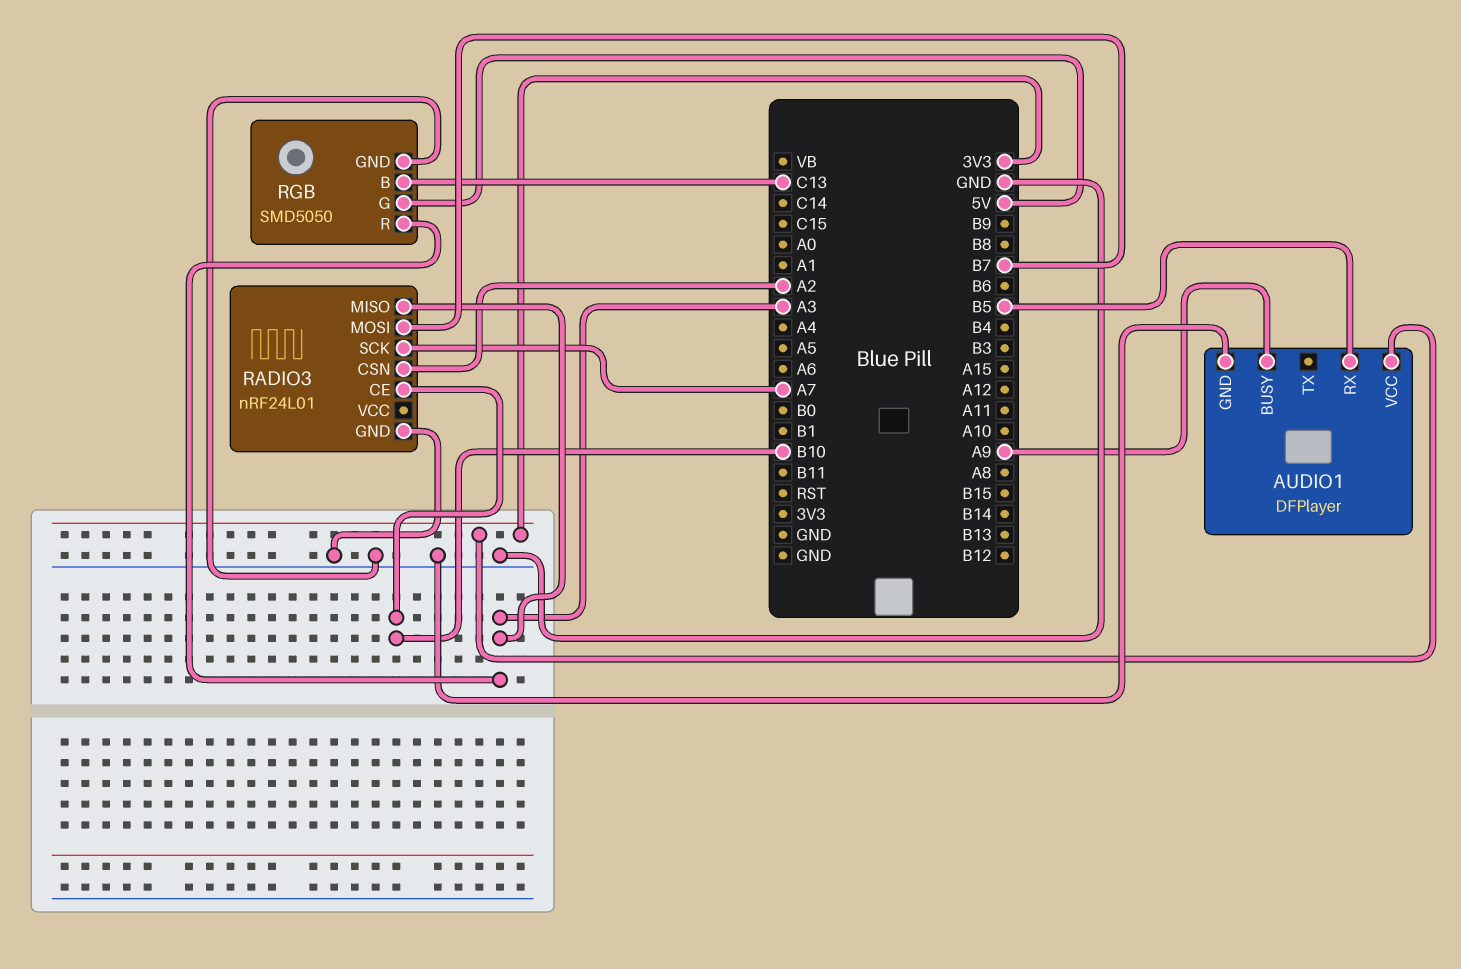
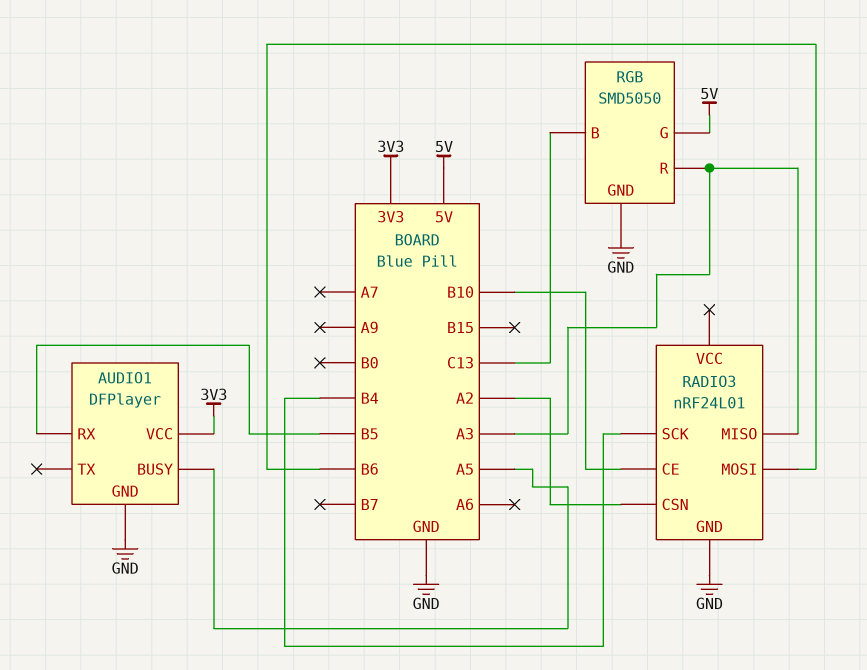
AUDIO1 pin BUSY: A9 -> A5
RADIO3 pin MOSI: B7 -> B6
RADIO3 pin SCK: A7 -> B4

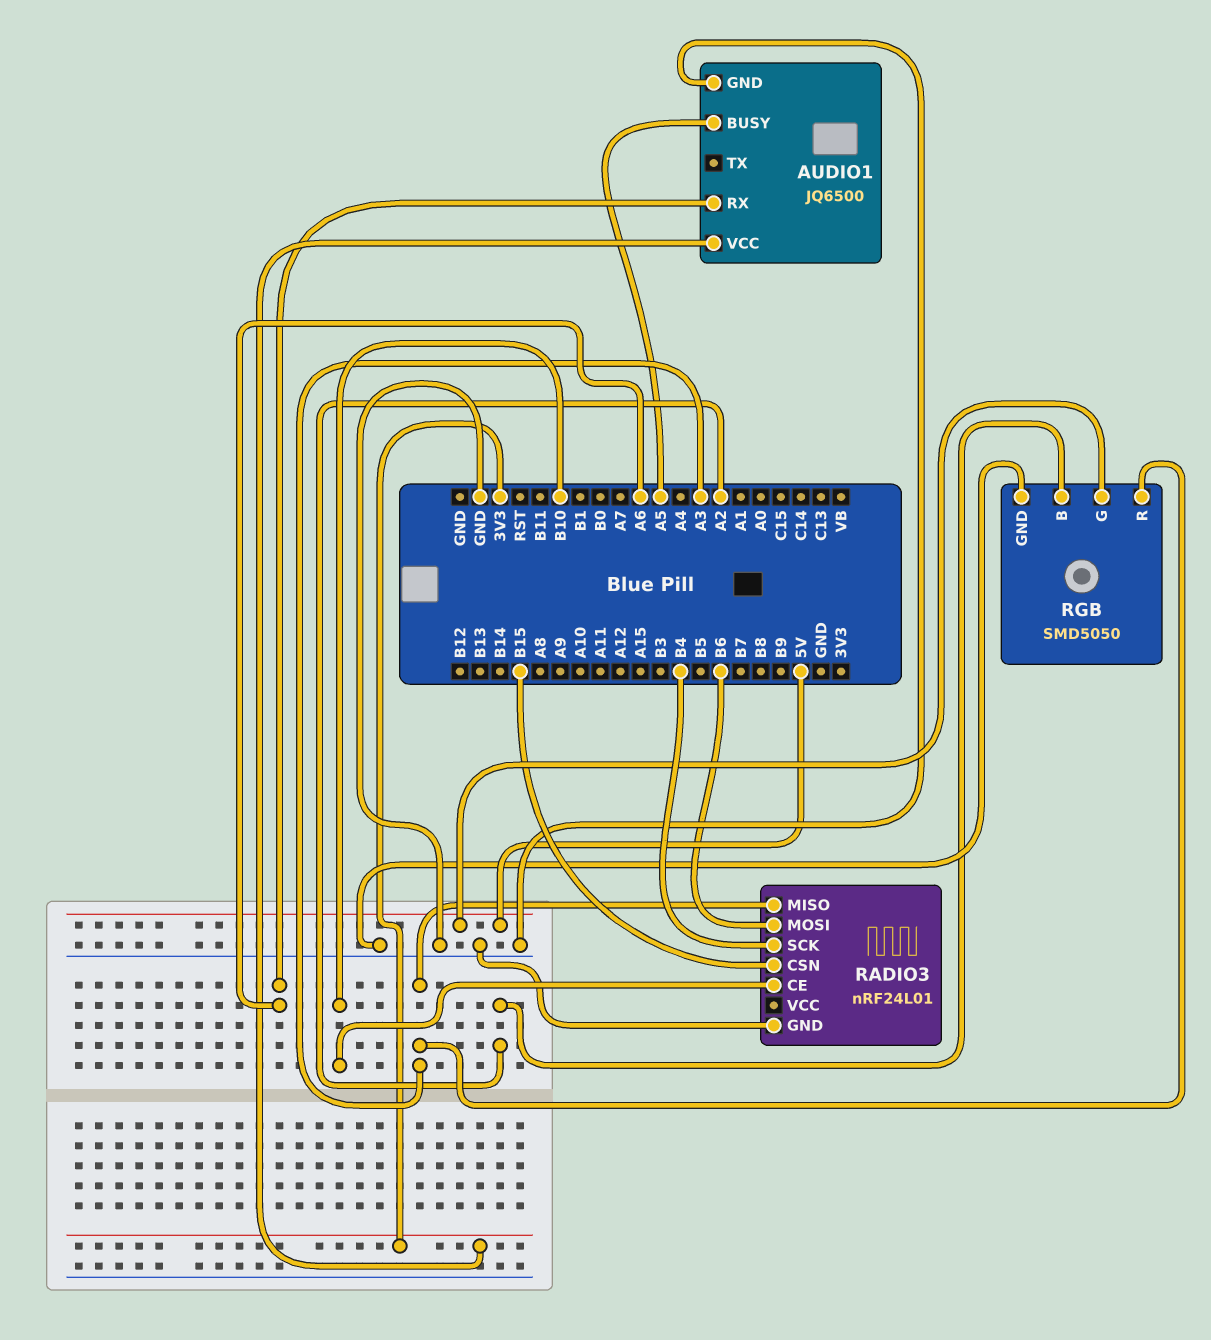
AUDIO1: DFPlayer -> JQ6500
AUDIO1 pin RX: B5 -> A6
RADIO3 pin CSN: A2 -> B15
RGB pin B: C13 -> A2

